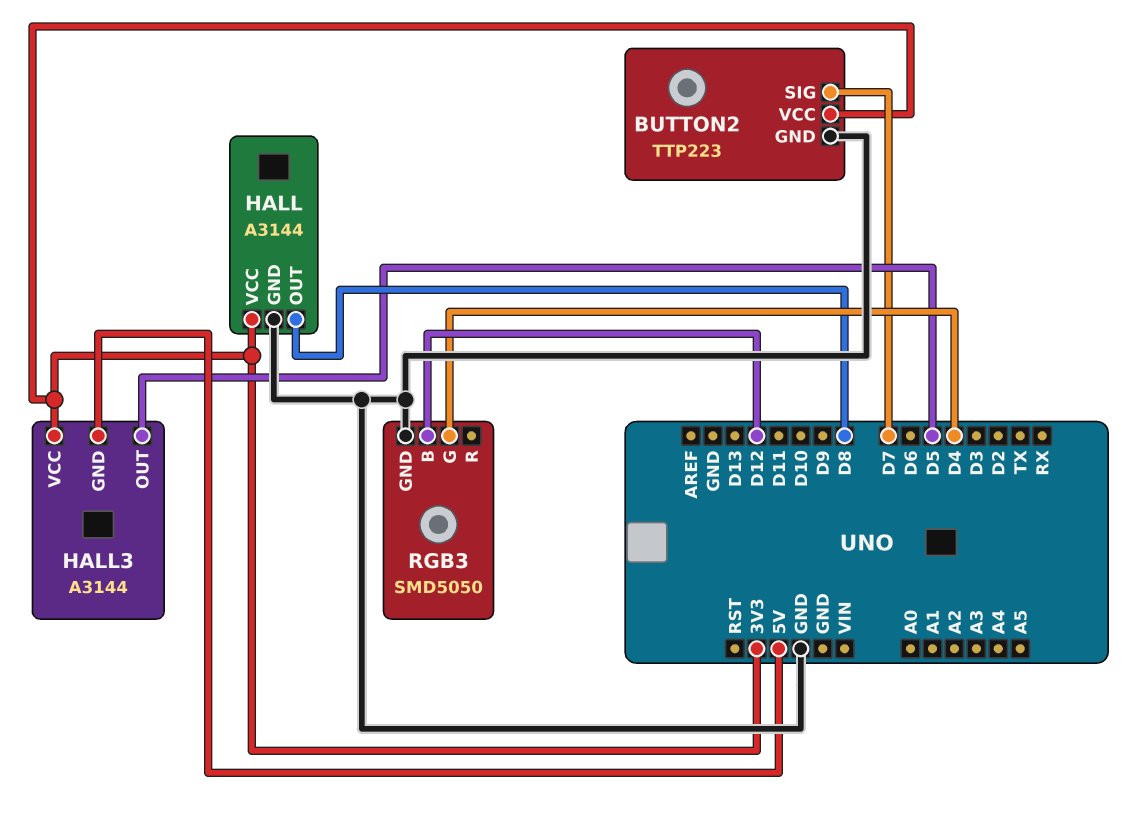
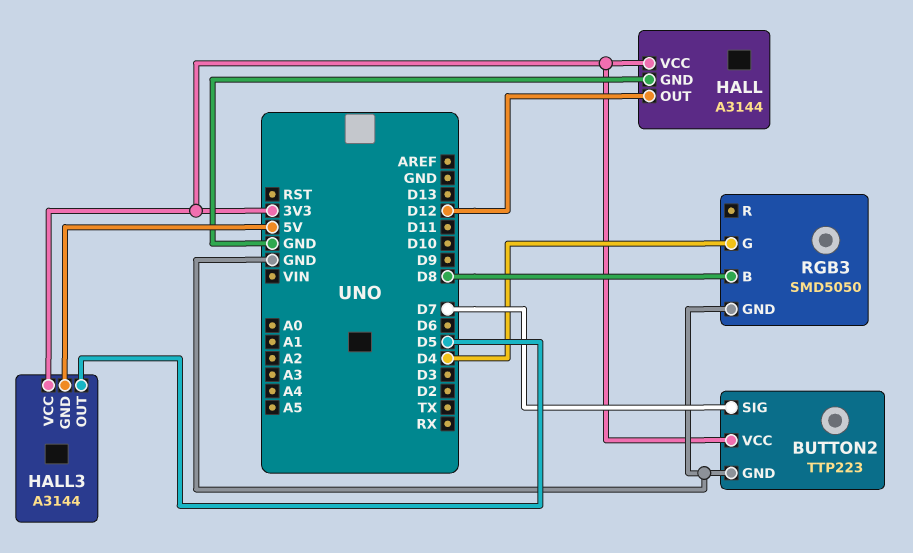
HALL pin OUT: D8 -> D12
RGB3 pin B: D12 -> D8

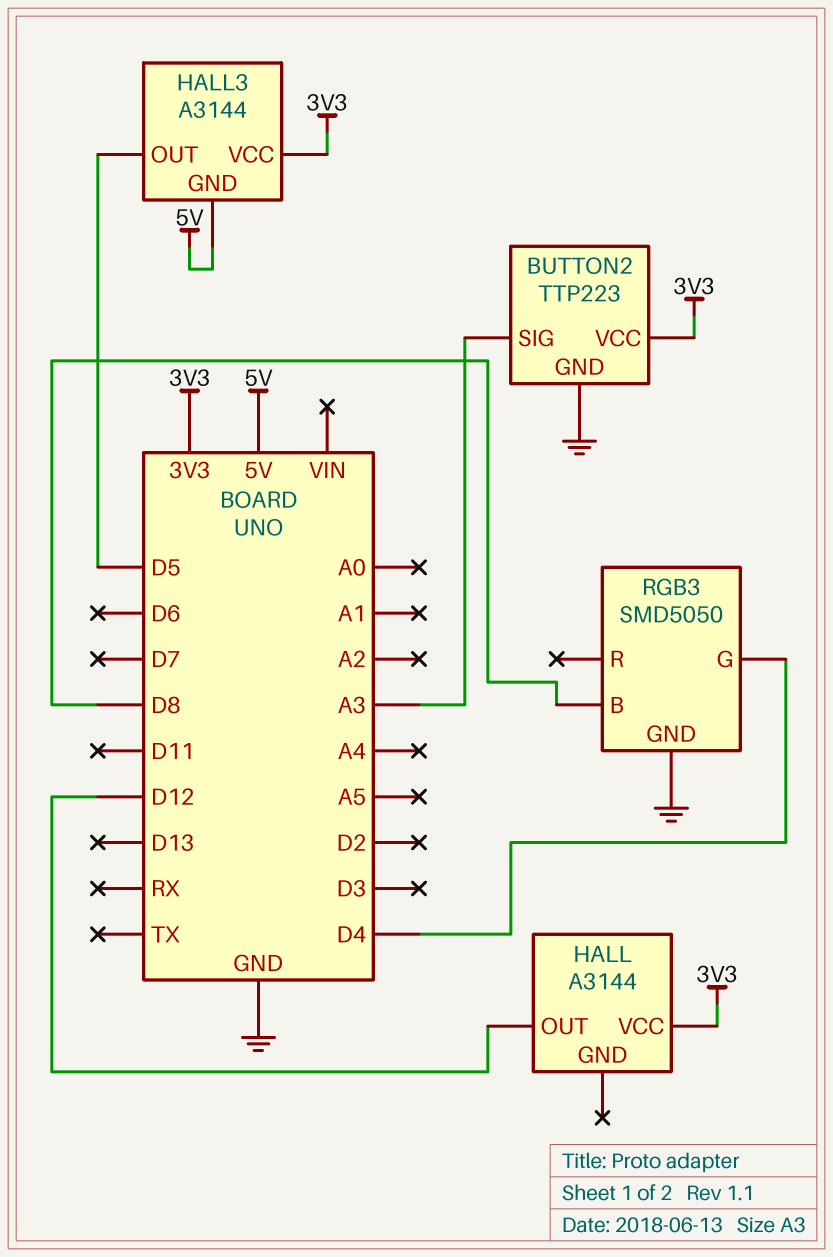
BUTTON2 pin SIG: D7 -> A3
HALL pin GND: GND -> none

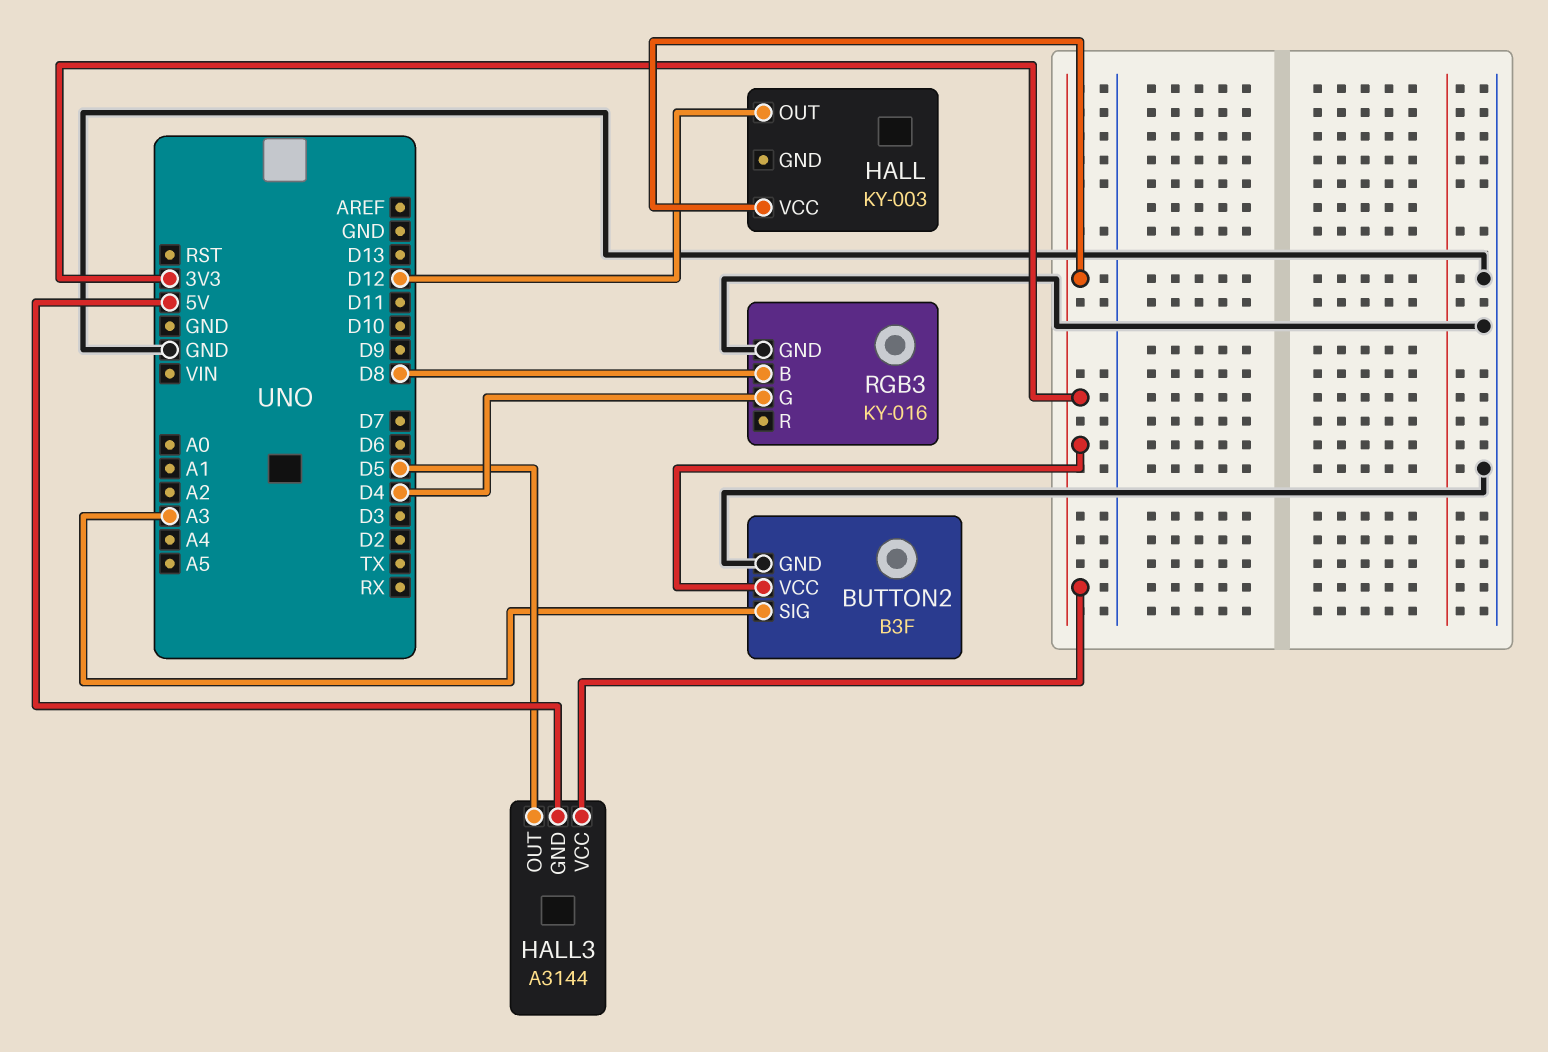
BUTTON2: TTP223 -> B3F
HALL: A3144 -> KY-003
RGB3: SMD5050 -> KY-016

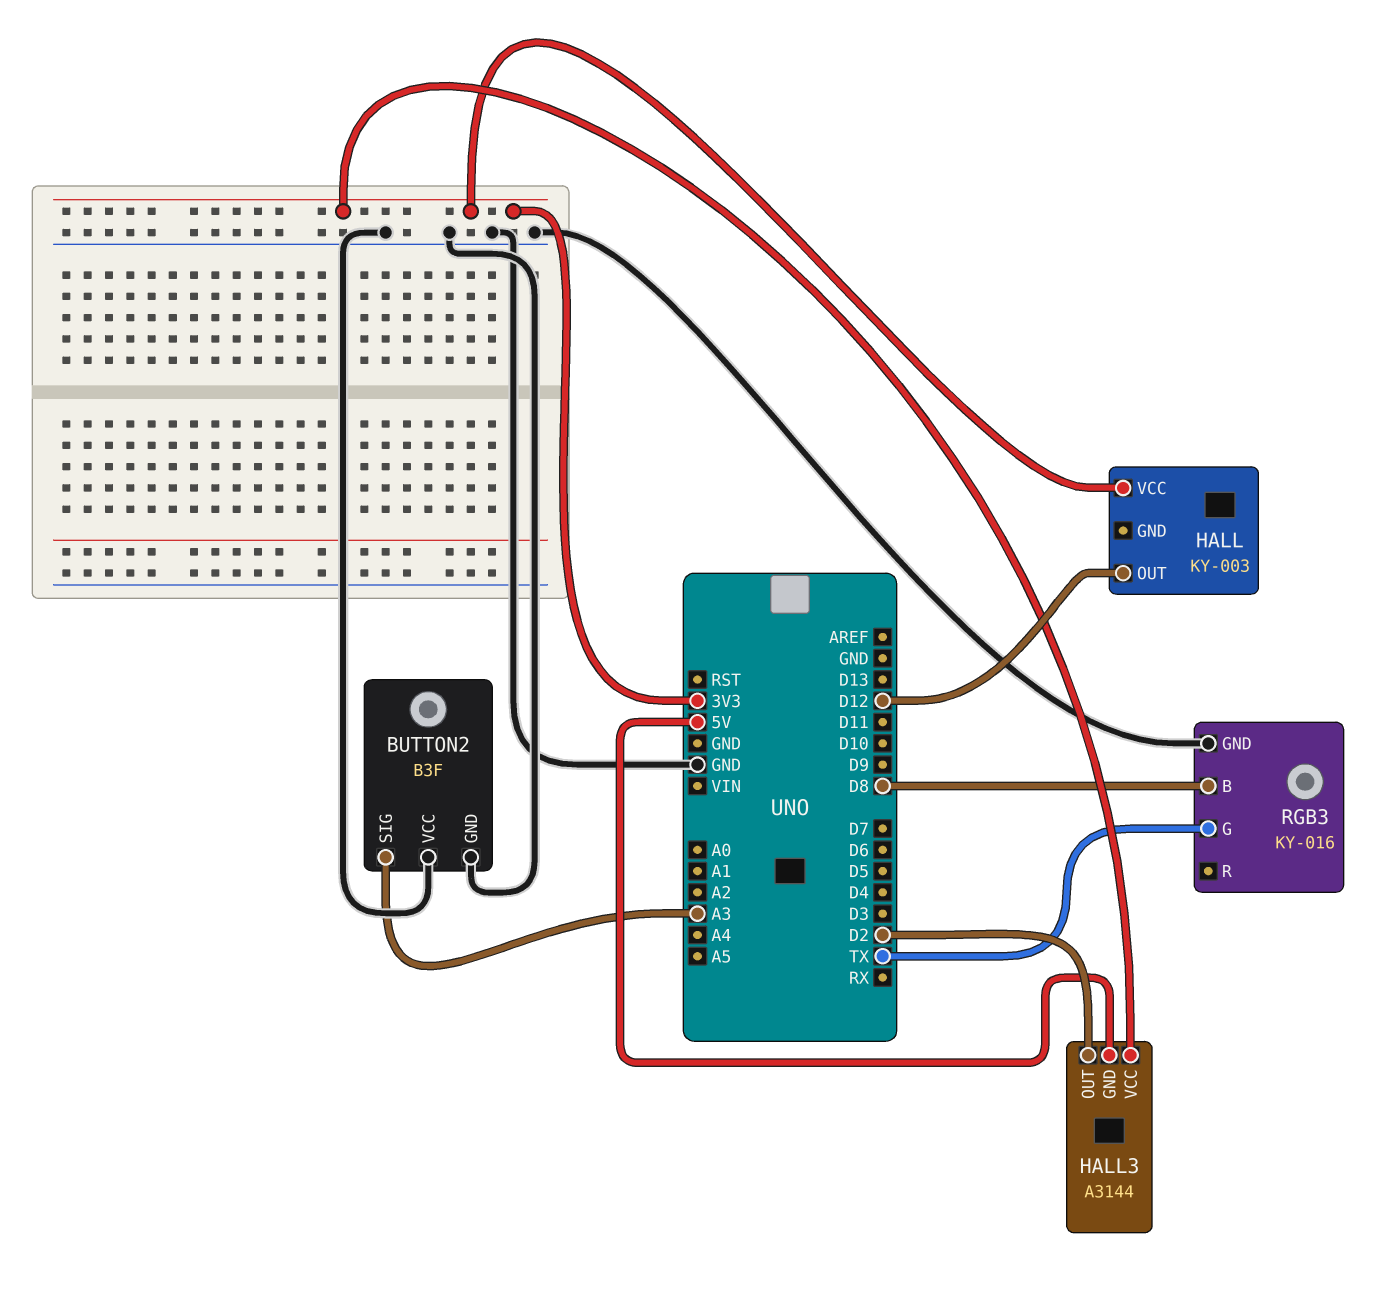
BUTTON2 pin VCC: 3V3 -> GND
HALL3 pin OUT: D5 -> D2
RGB3 pin G: D4 -> TX

